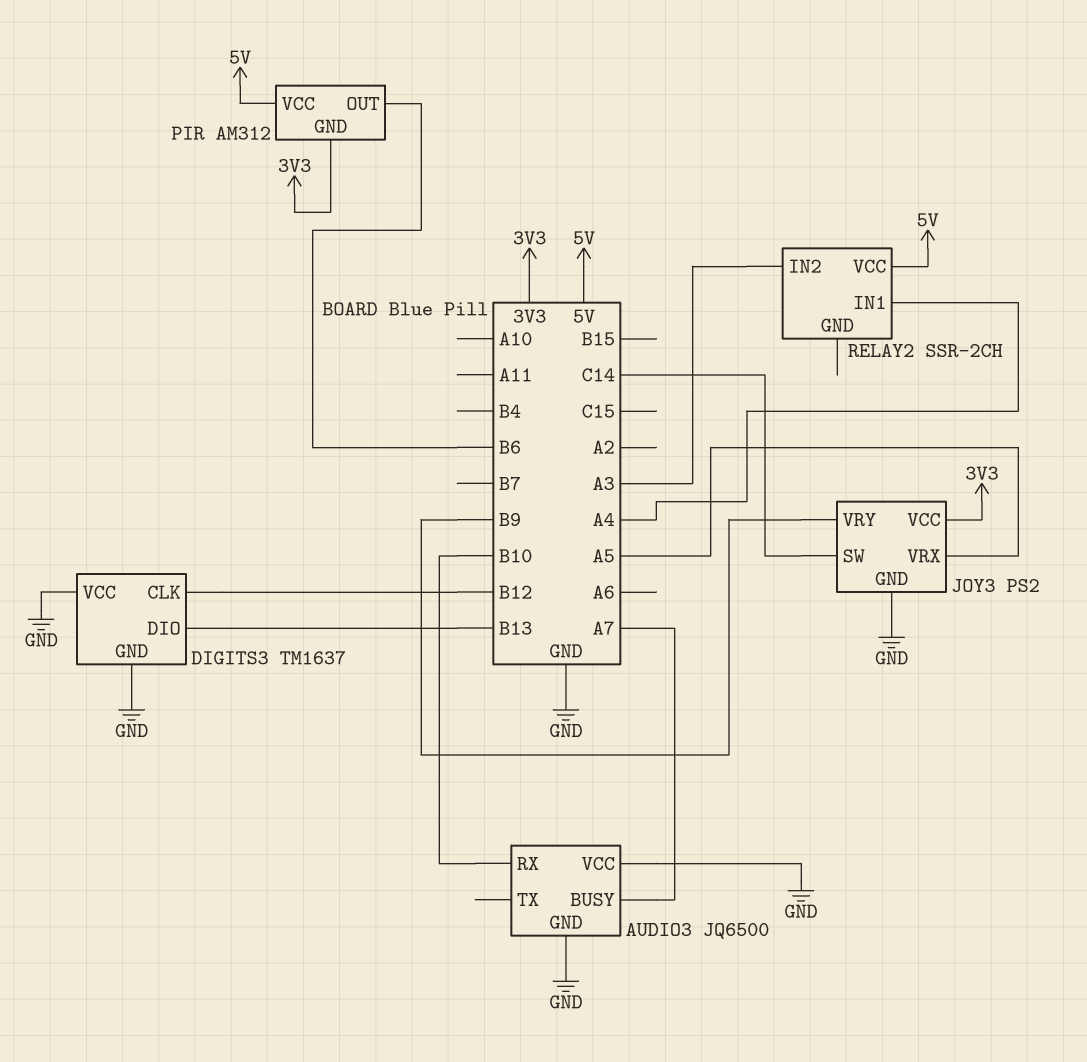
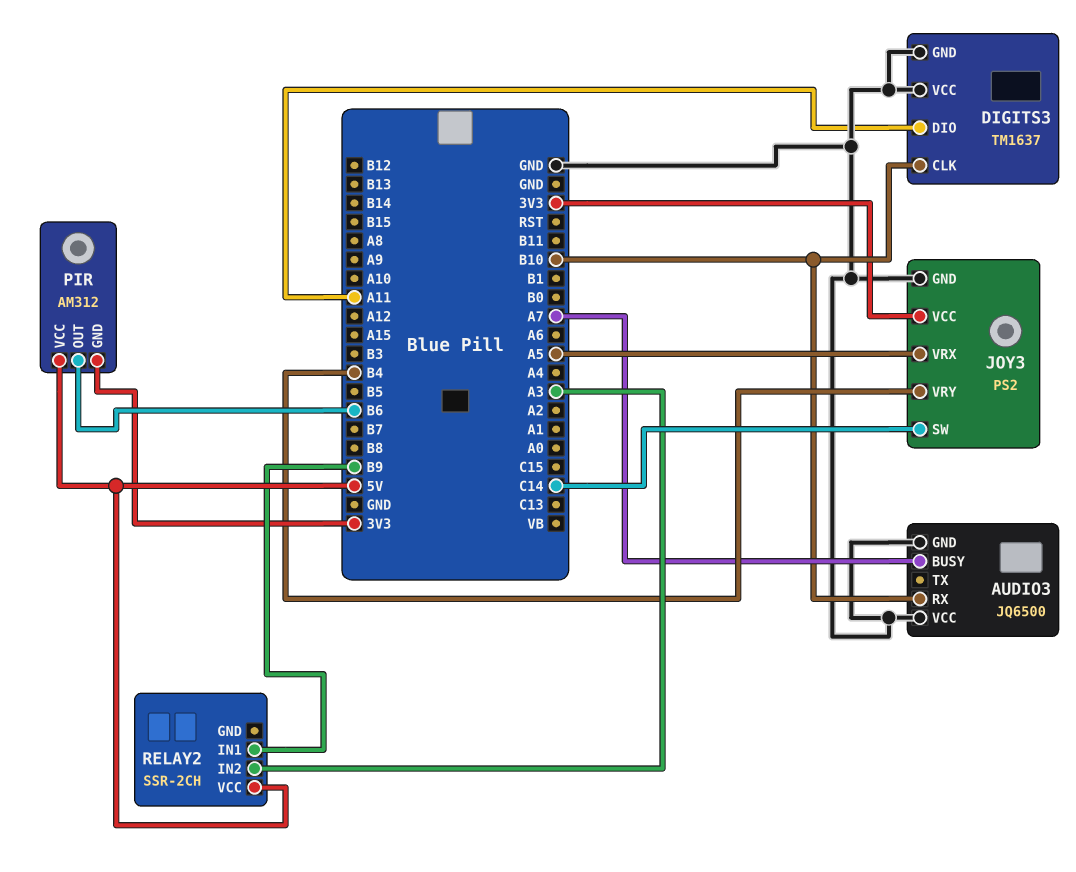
DIGITS3 pin CLK: B12 -> B10
DIGITS3 pin DIO: B13 -> A11
JOY3 pin VRY: B9 -> B4
RELAY2 pin IN1: A4 -> B9

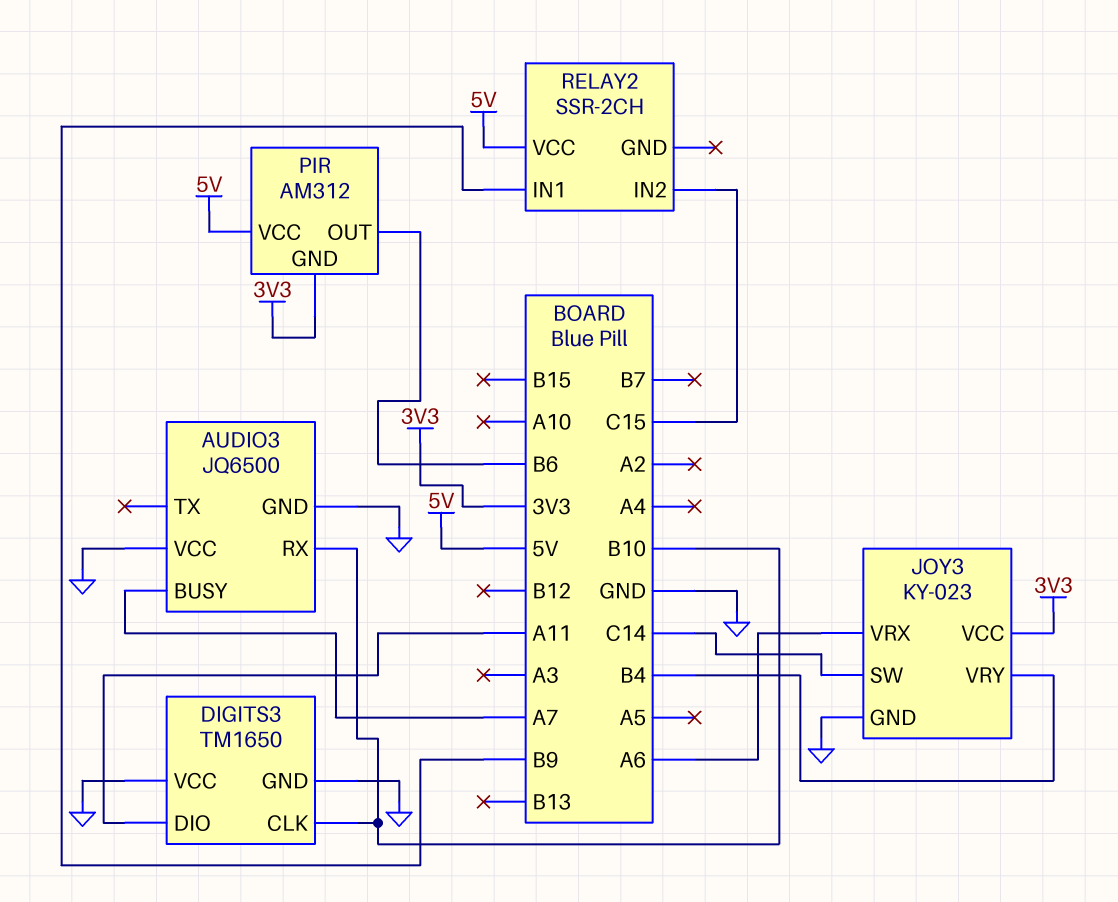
DIGITS3: TM1637 -> TM1650
JOY3: PS2 -> KY-023
JOY3 pin VRX: A5 -> A6
RELAY2 pin IN2: A3 -> C15

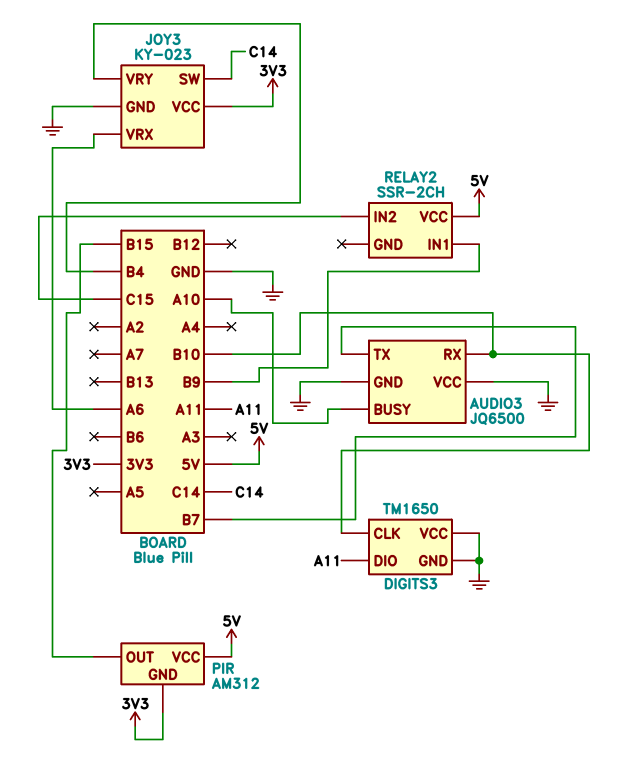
AUDIO3 pin BUSY: A7 -> A10
AUDIO3 pin TX: none -> B7
PIR pin OUT: B6 -> B15

